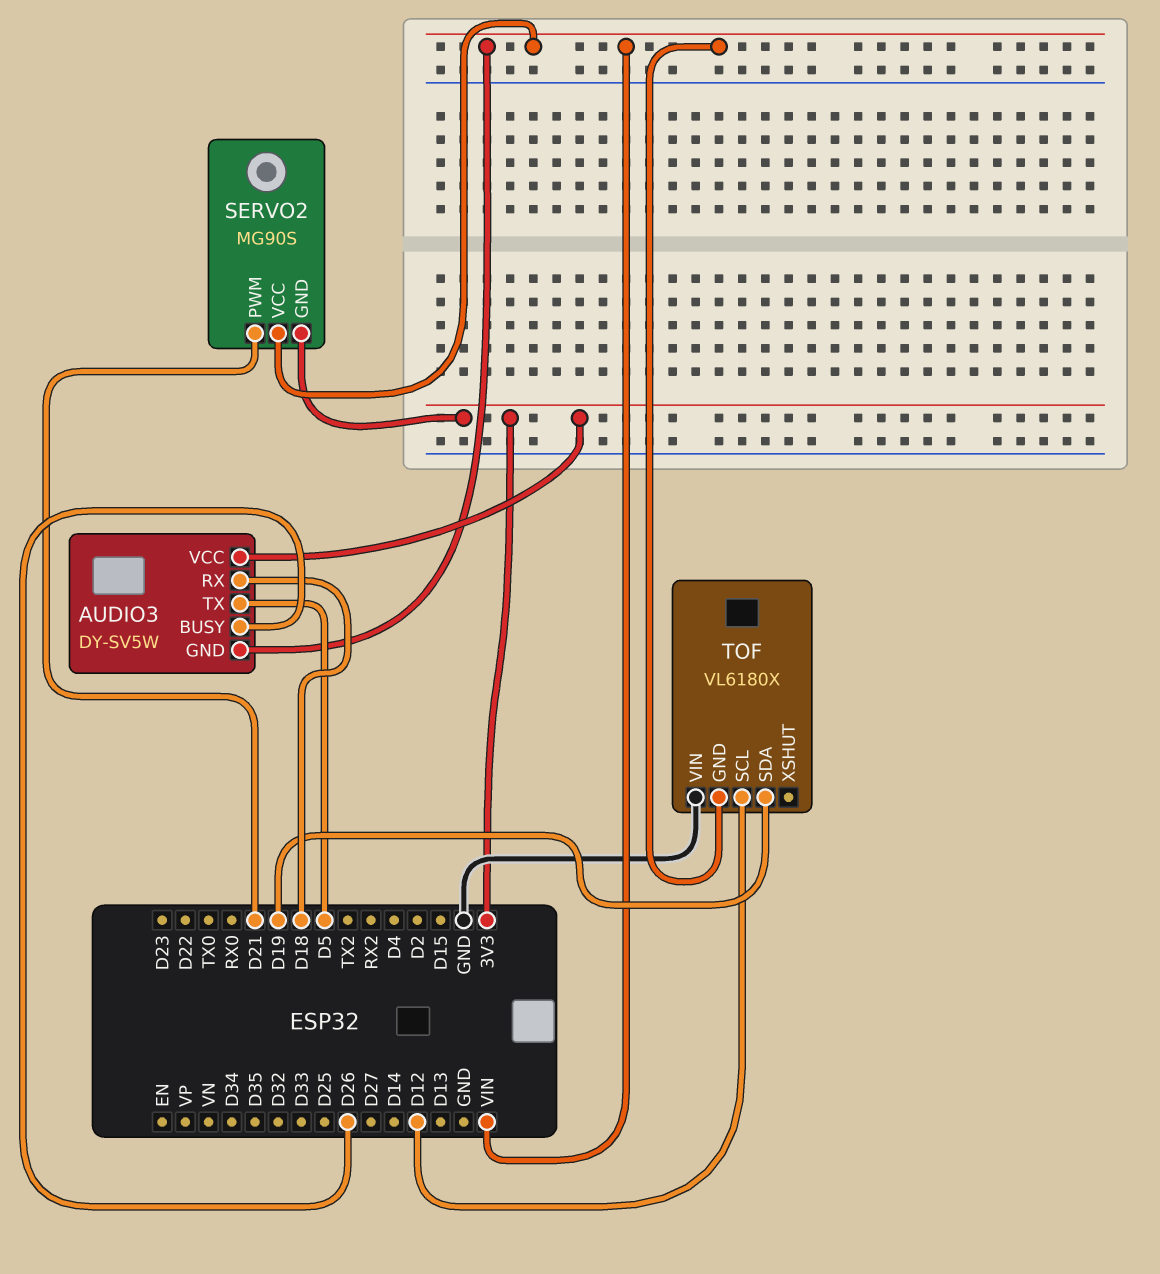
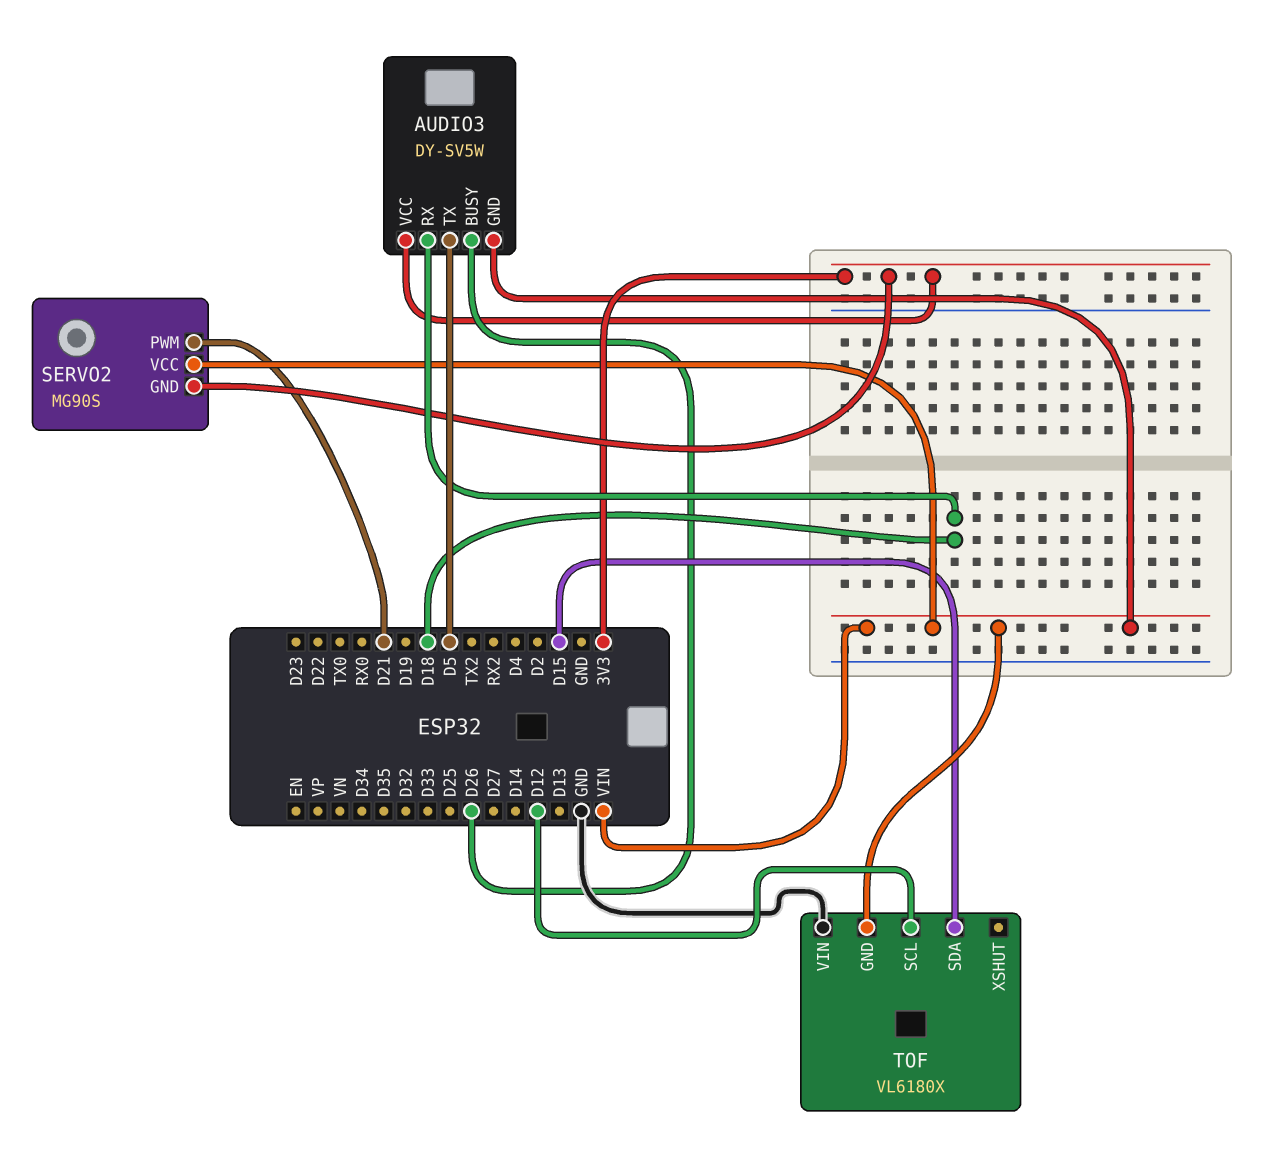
TOF pin SDA: D19 -> D15

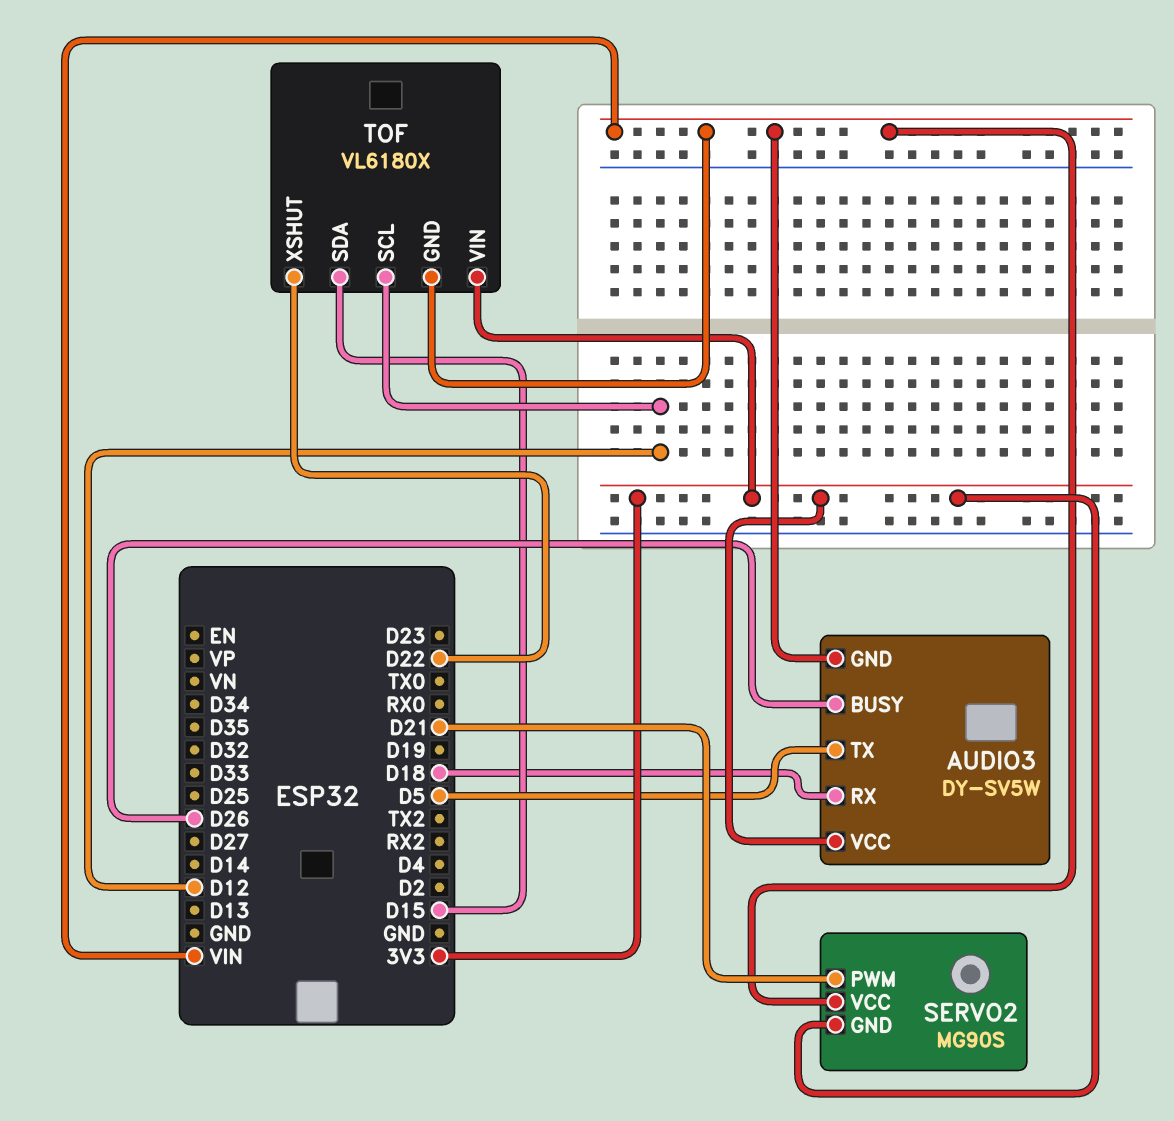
TOF pin VIN: GND -> 3V3
TOF pin XSHUT: none -> D22

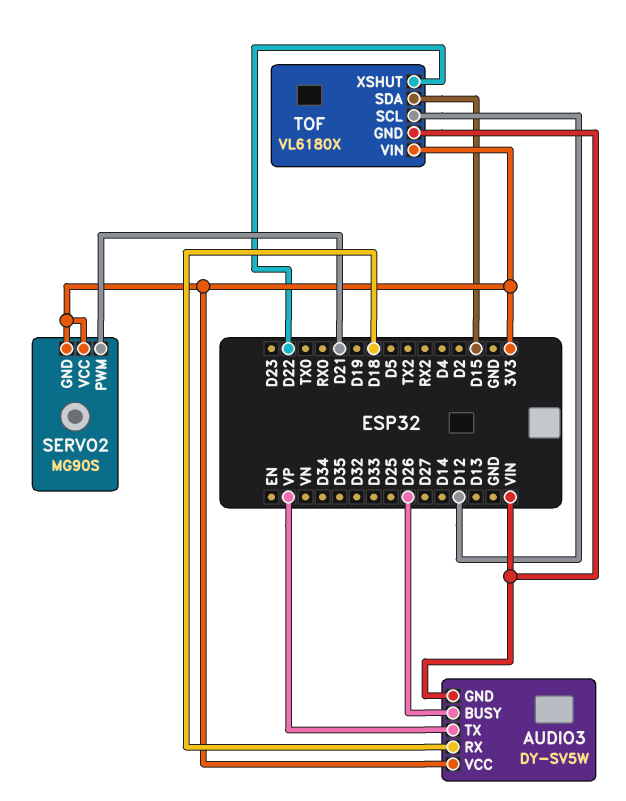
AUDIO3 pin TX: D5 -> VP
SERVO2 pin VCC: VIN -> 3V3

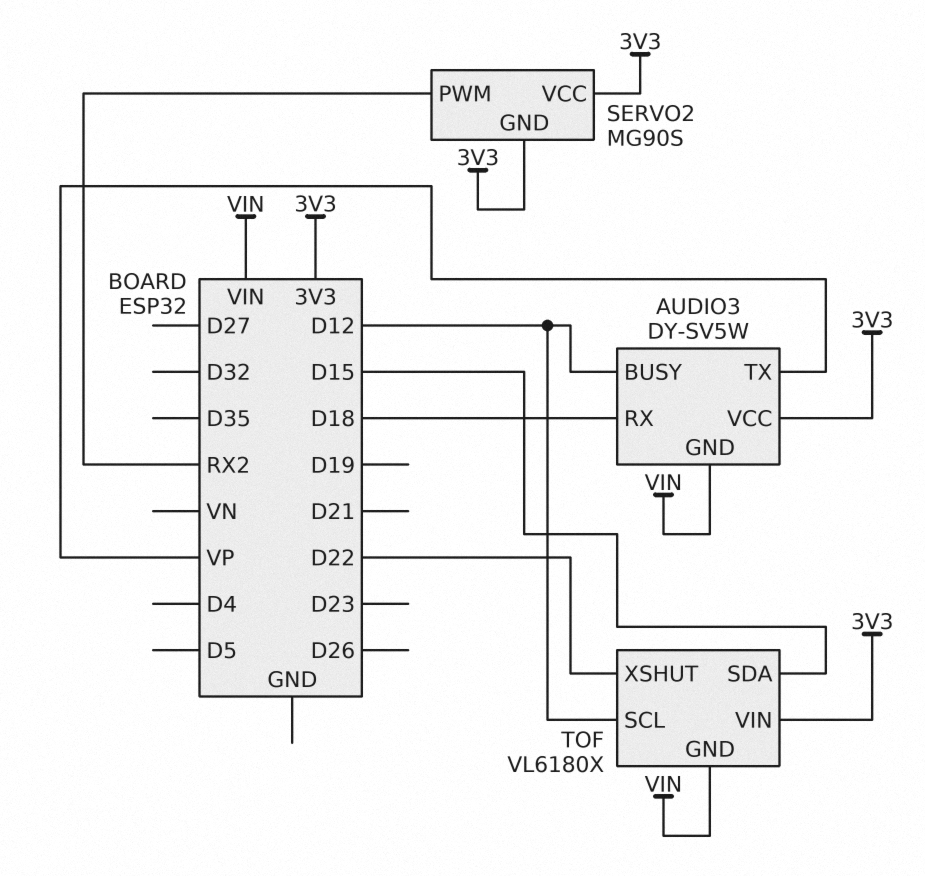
AUDIO3 pin BUSY: D26 -> D12
SERVO2 pin PWM: D21 -> RX2

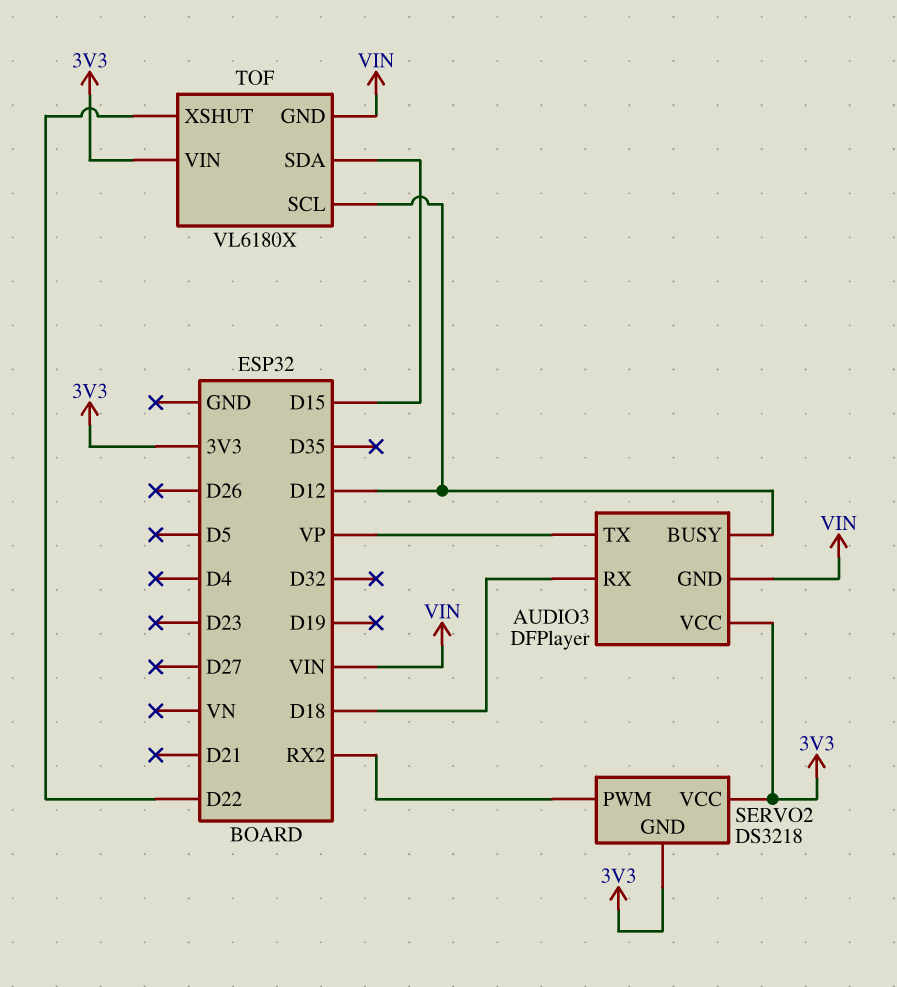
AUDIO3: DY-SV5W -> DFPlayer
SERVO2: MG90S -> DS3218

